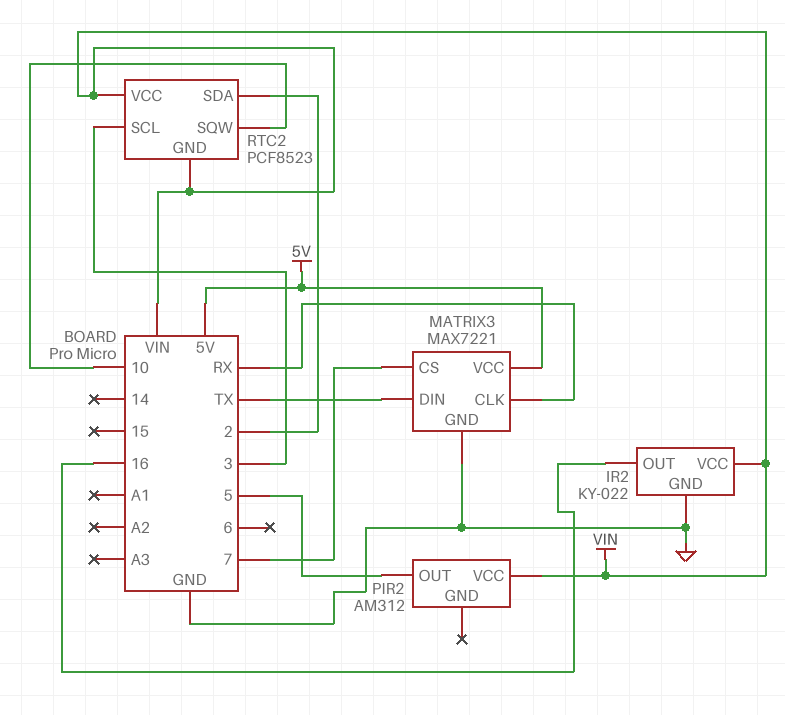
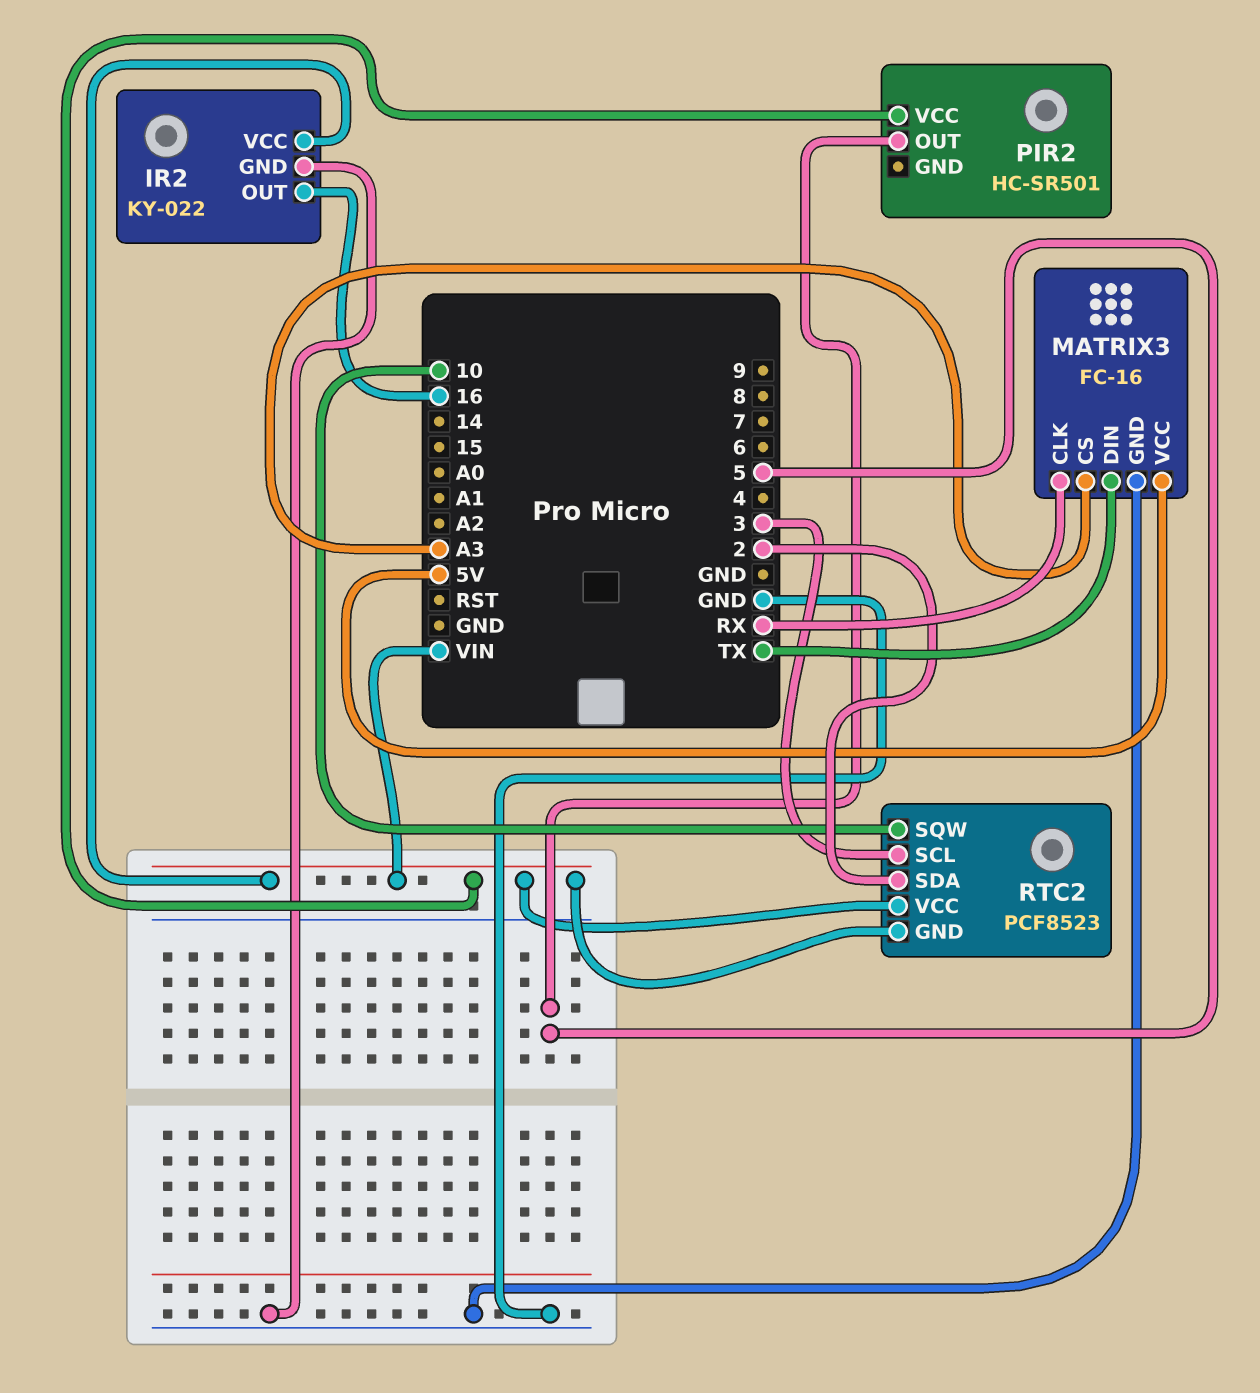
MATRIX3: MAX7221 -> FC-16
MATRIX3 pin CS: 7 -> A3
PIR2: AM312 -> HC-SR501

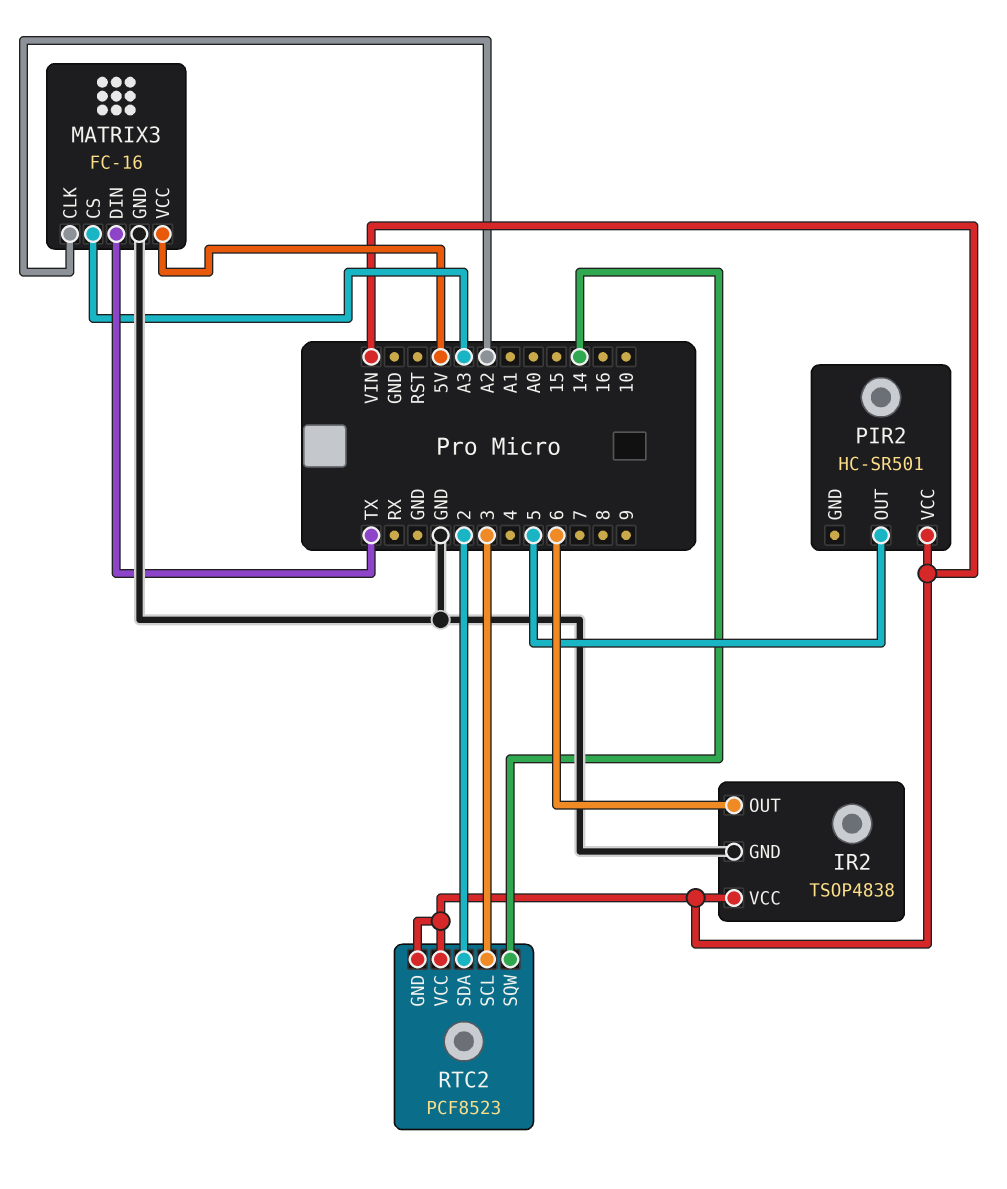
IR2: KY-022 -> TSOP4838
IR2 pin OUT: 16 -> 6
MATRIX3 pin CLK: RX -> A2
RTC2 pin SQW: 10 -> 14

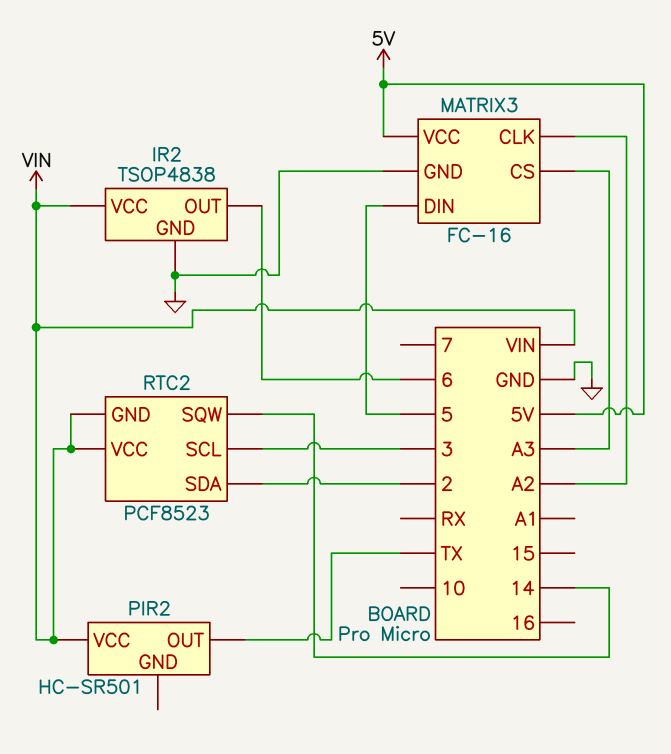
MATRIX3 pin DIN: TX -> 5
PIR2 pin OUT: 5 -> TX

